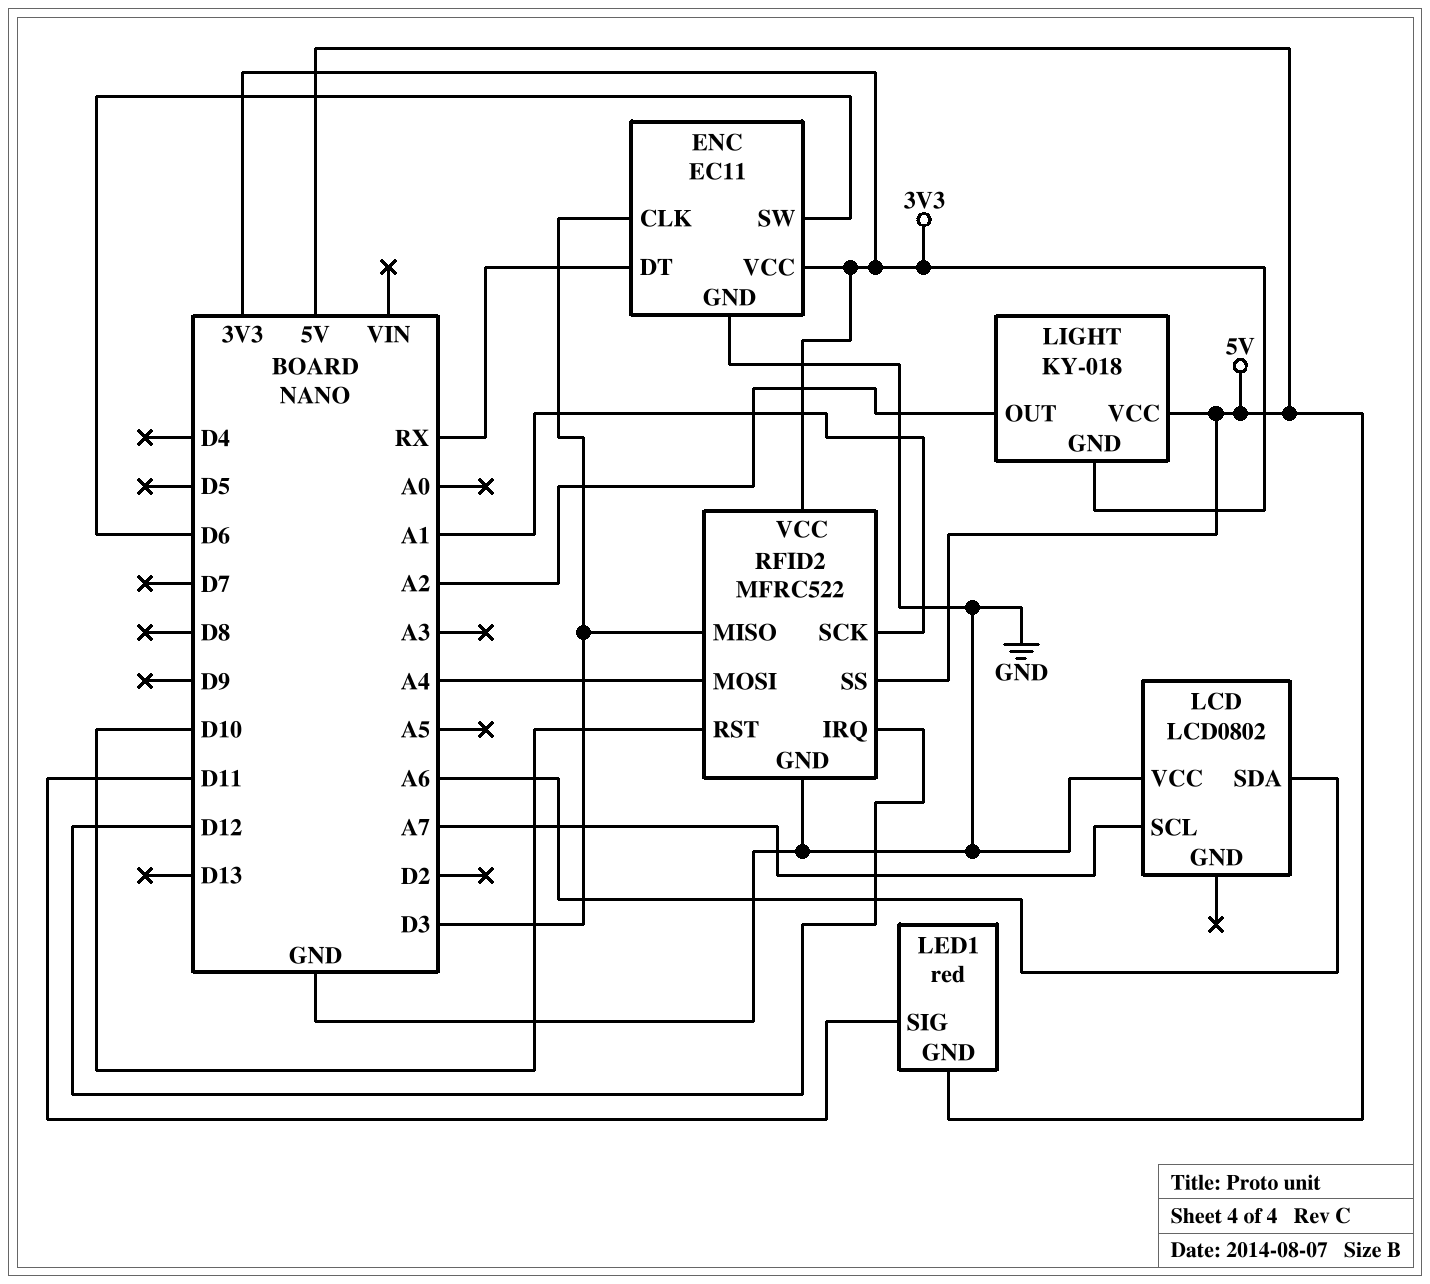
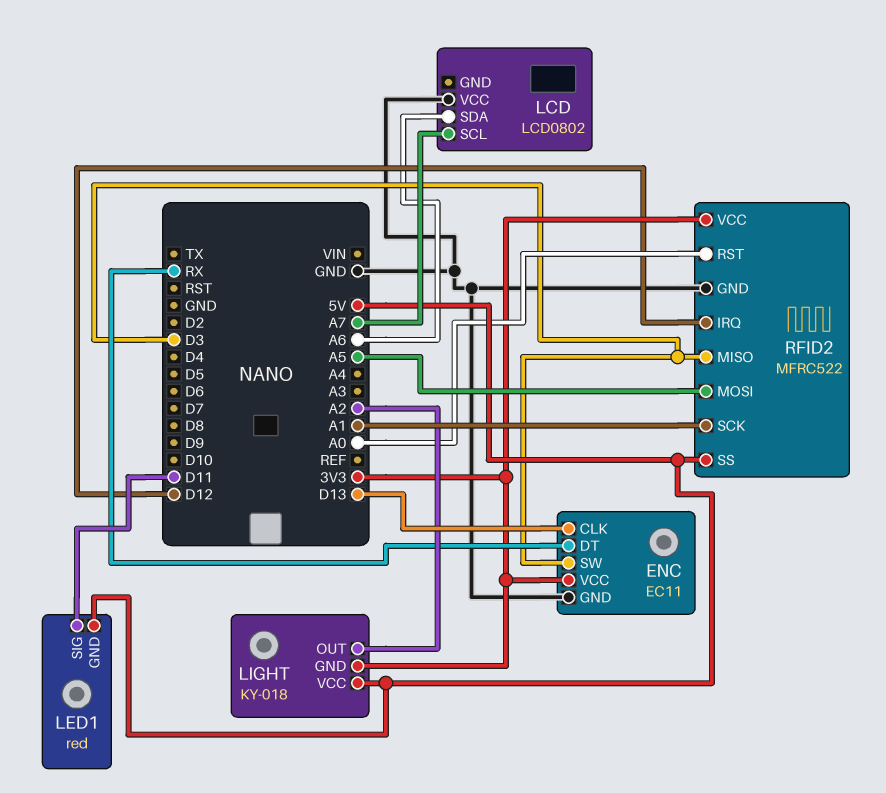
ENC pin CLK: D3 -> D13
ENC pin SW: D6 -> D3
RFID2 pin MOSI: A4 -> A5
RFID2 pin RST: D10 -> A0

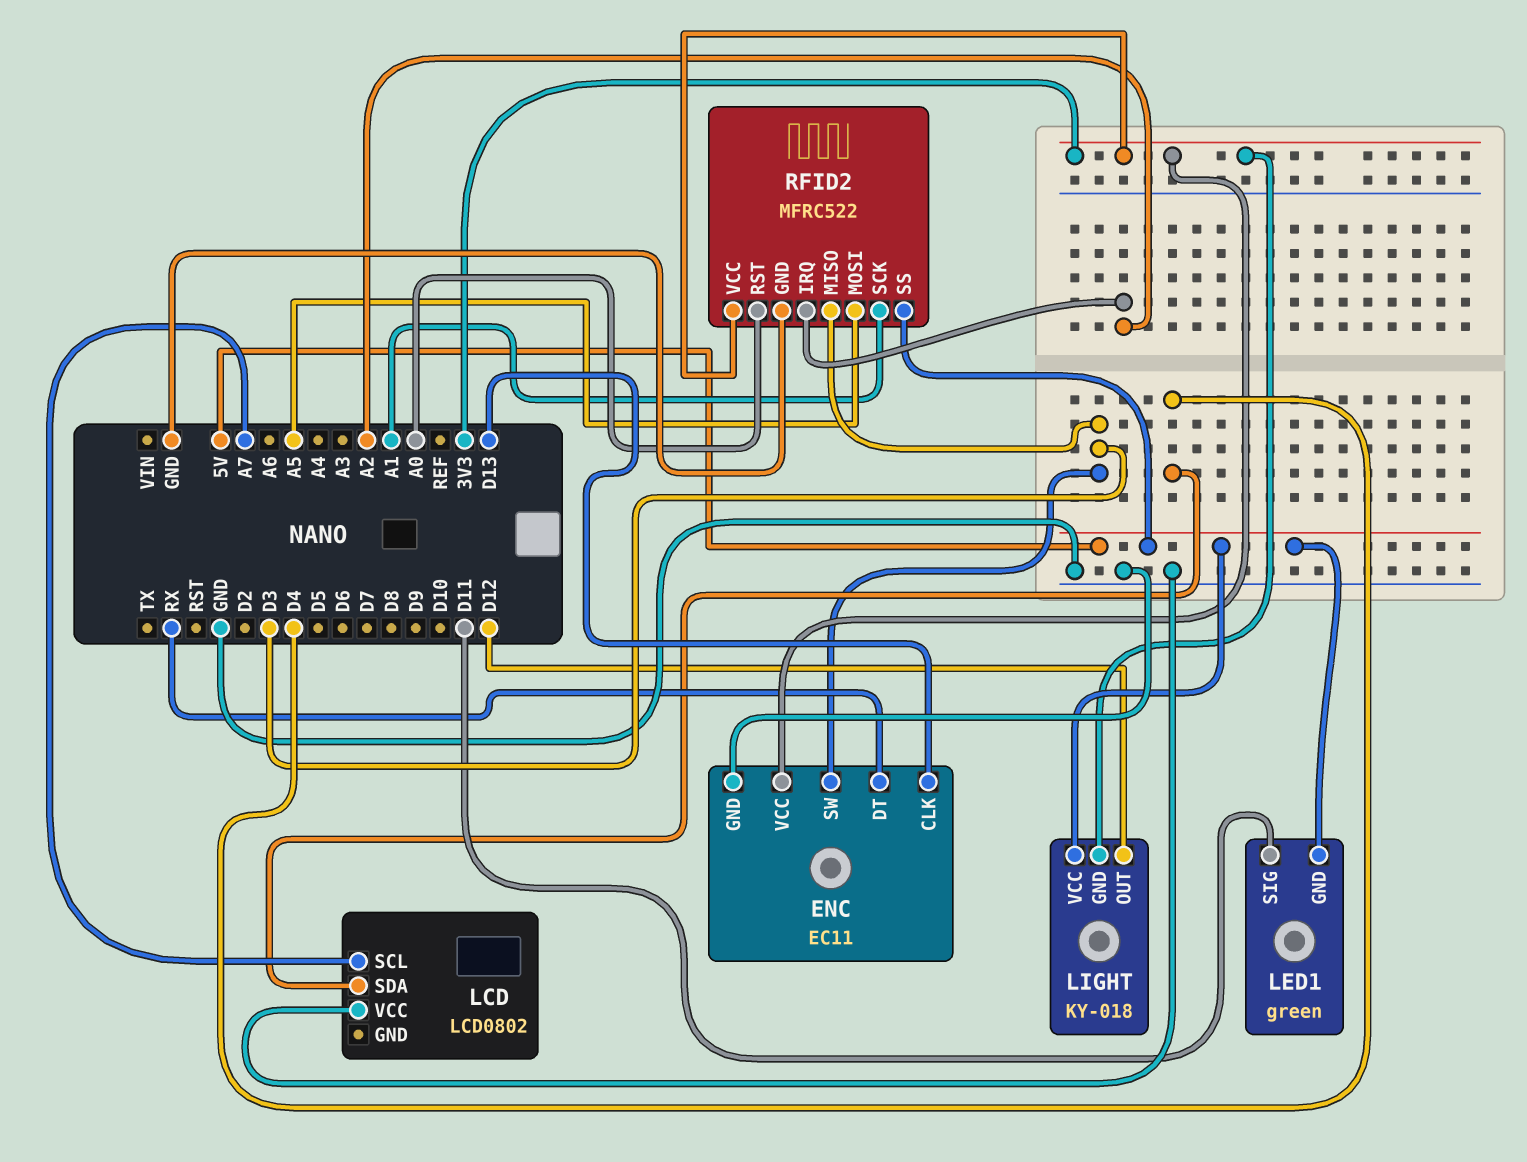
LCD pin SDA: A6 -> D4
LED1: red -> green
LIGHT pin OUT: A2 -> D12
RFID2 pin IRQ: D12 -> A2

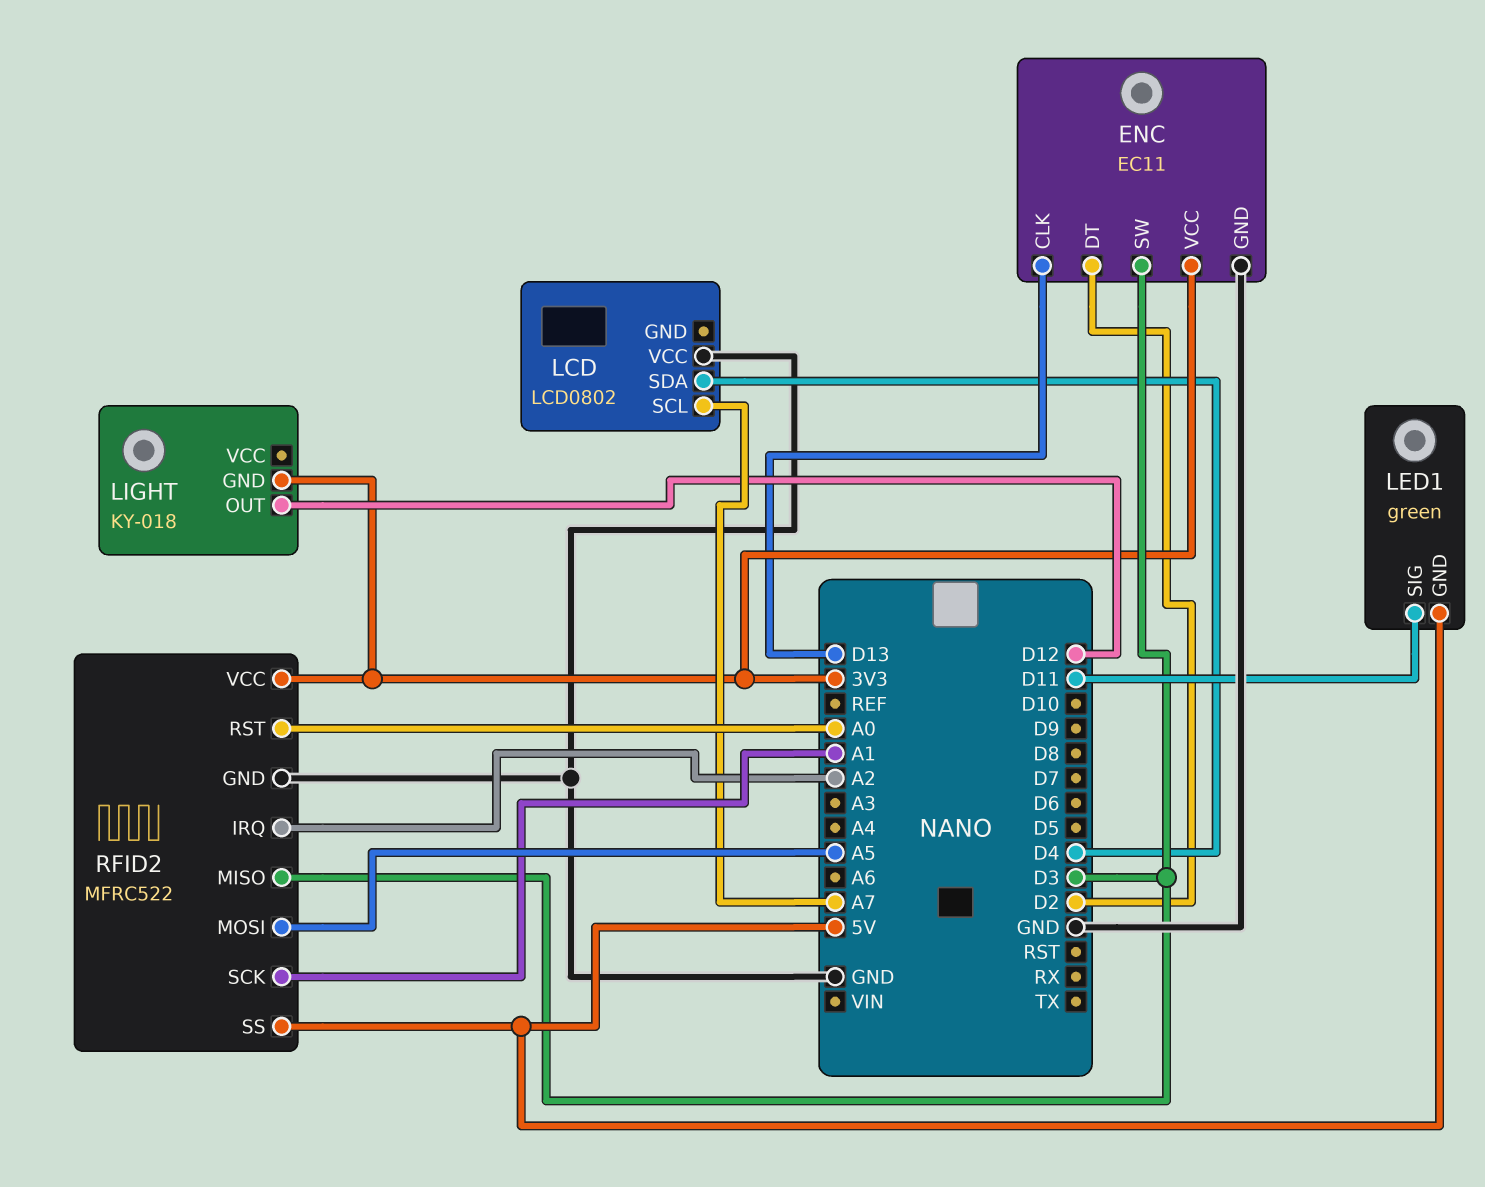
ENC pin DT: RX -> D2
LIGHT pin VCC: 5V -> none

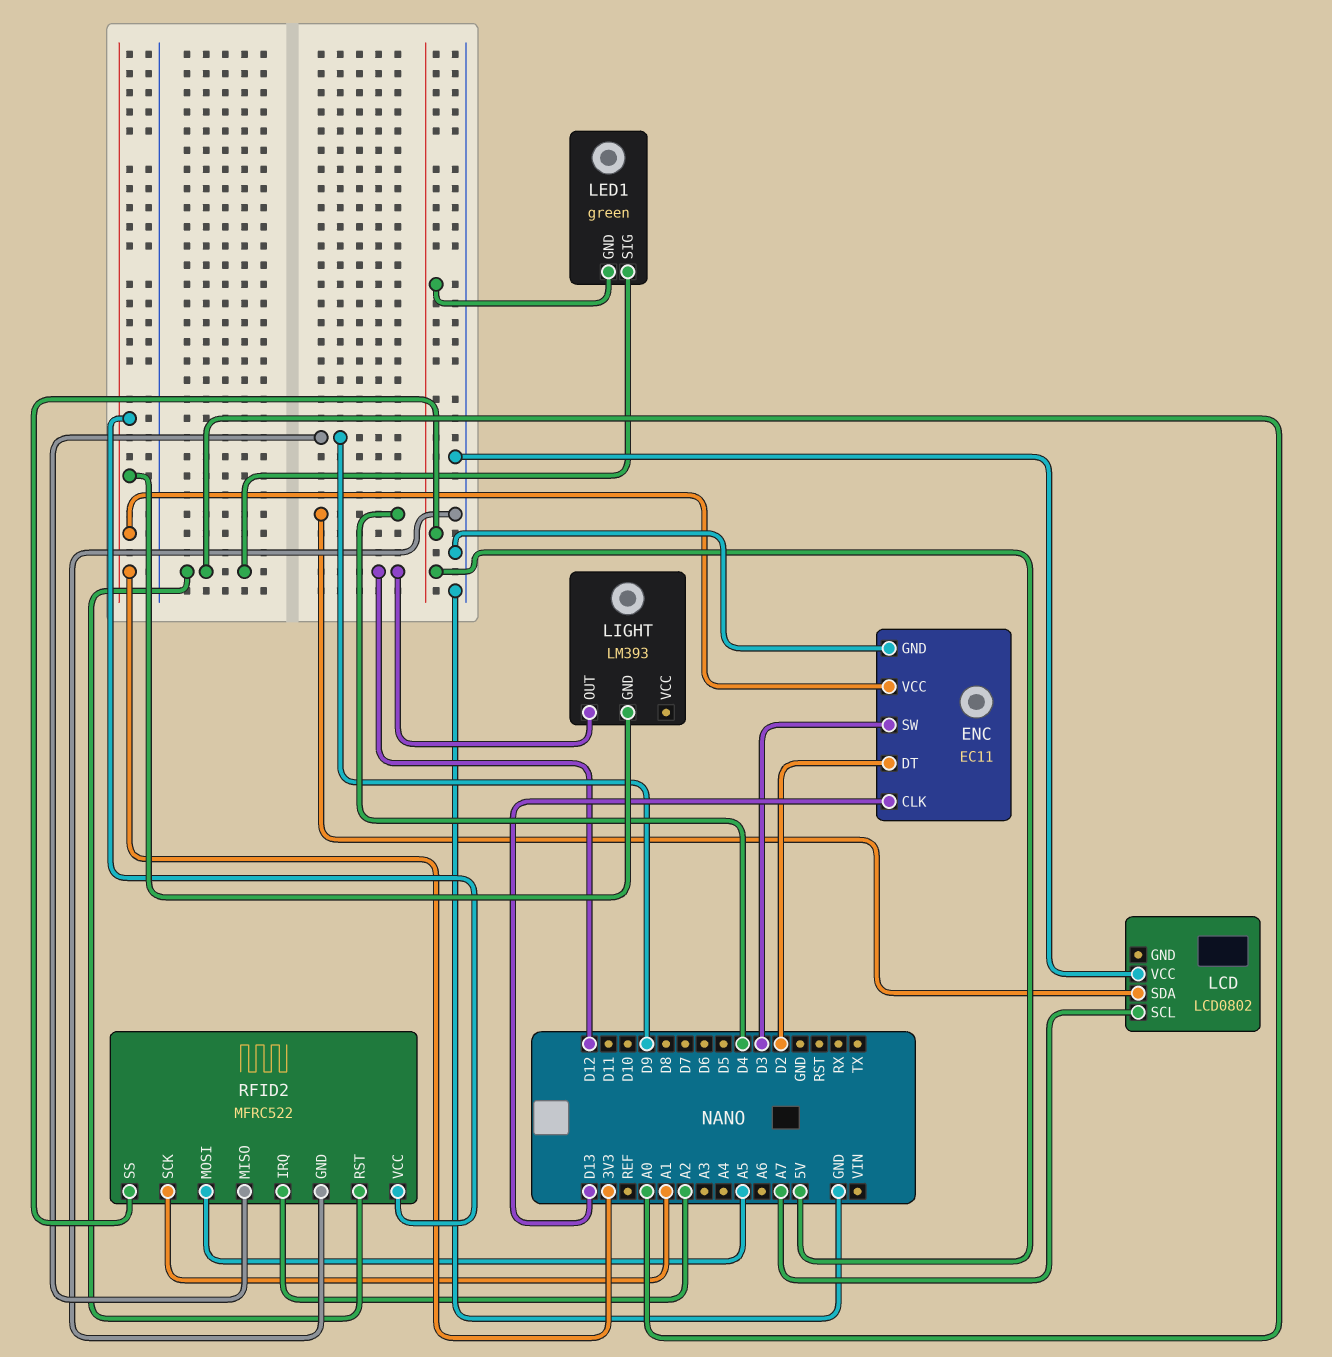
LED1 pin SIG: D11 -> A0
LIGHT: KY-018 -> LM393
RFID2 pin MISO: D3 -> D9

